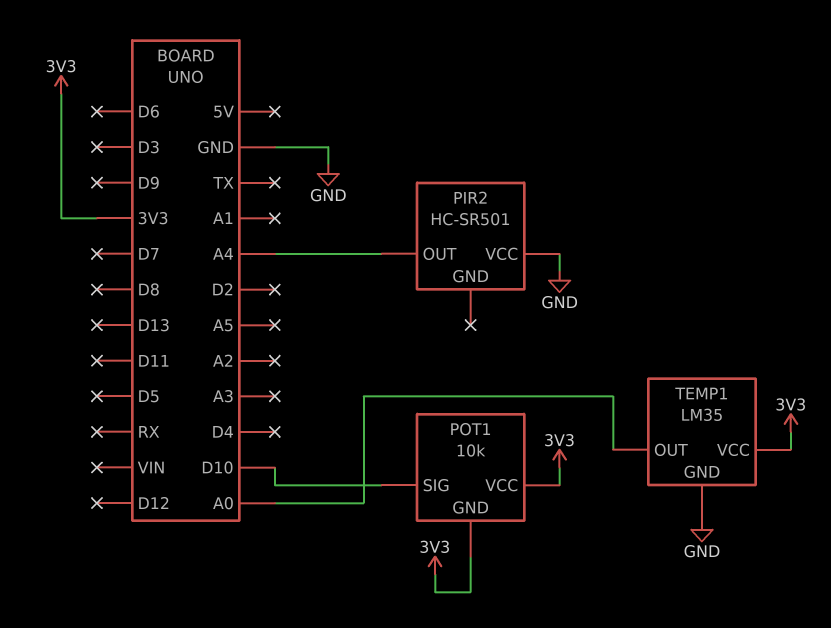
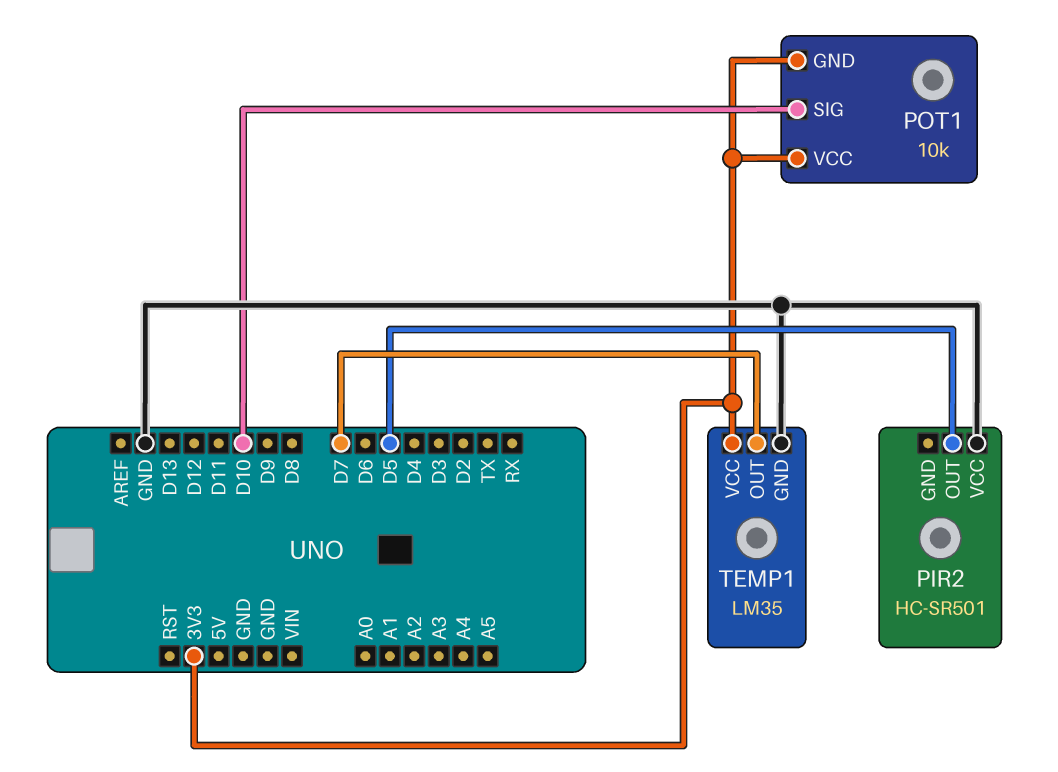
PIR2 pin OUT: A4 -> D5
TEMP1 pin OUT: A0 -> D7

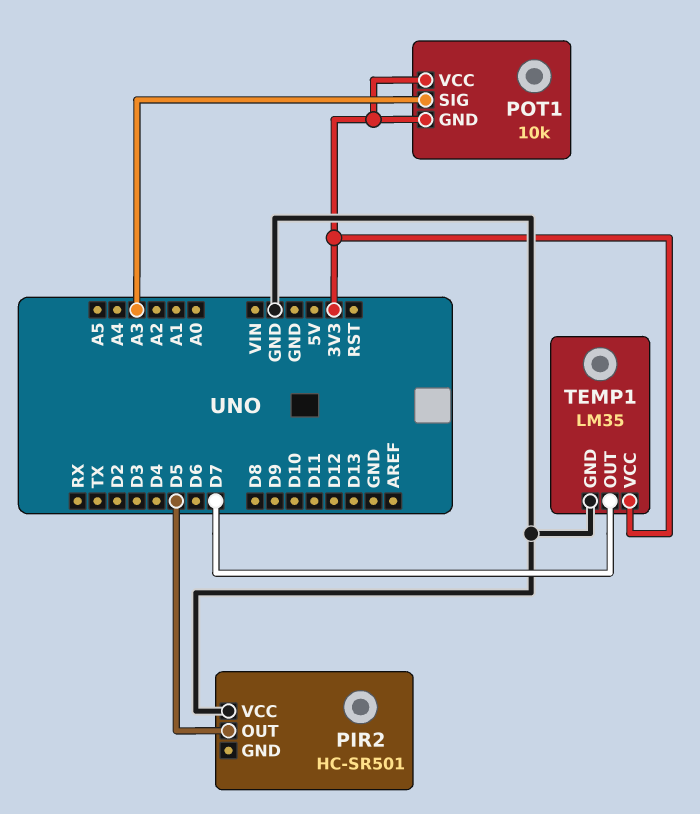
POT1 pin SIG: D10 -> A3

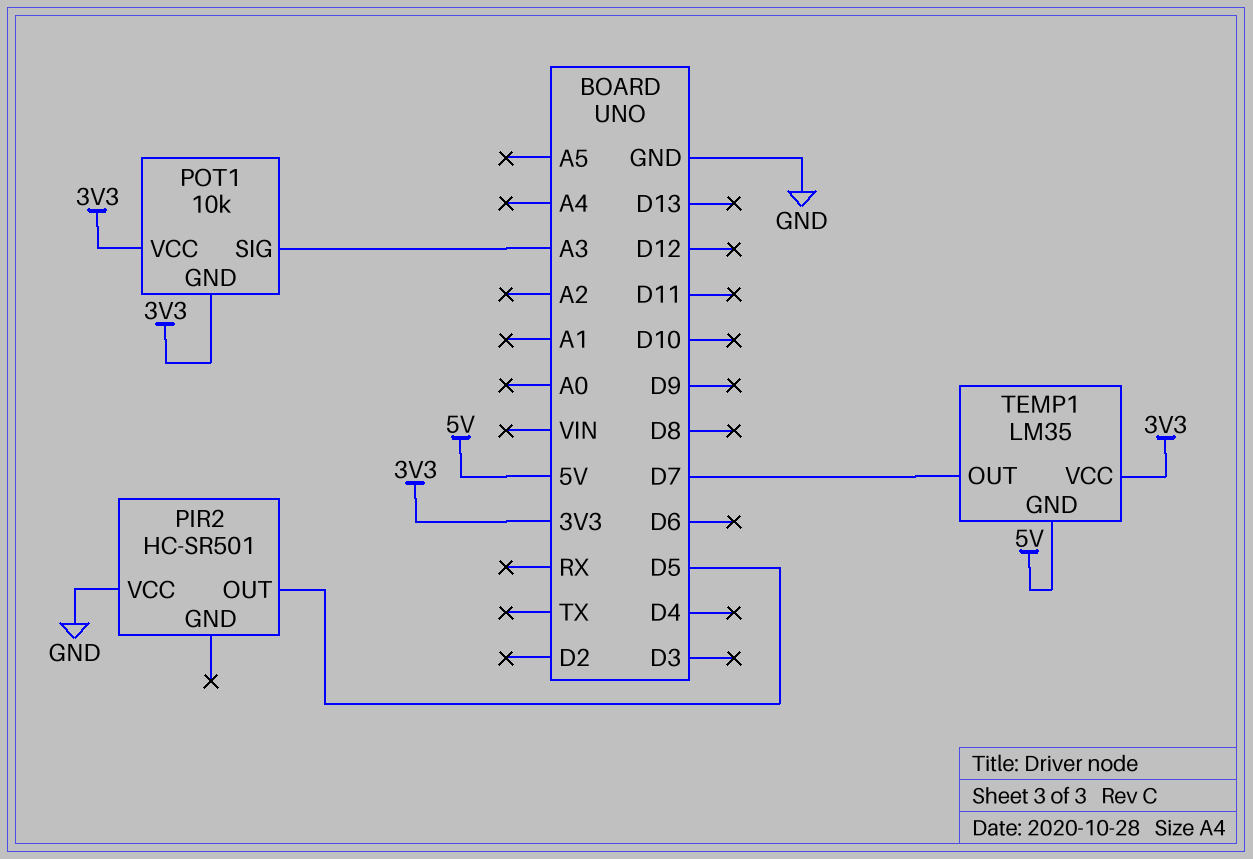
TEMP1 pin GND: GND -> 5V

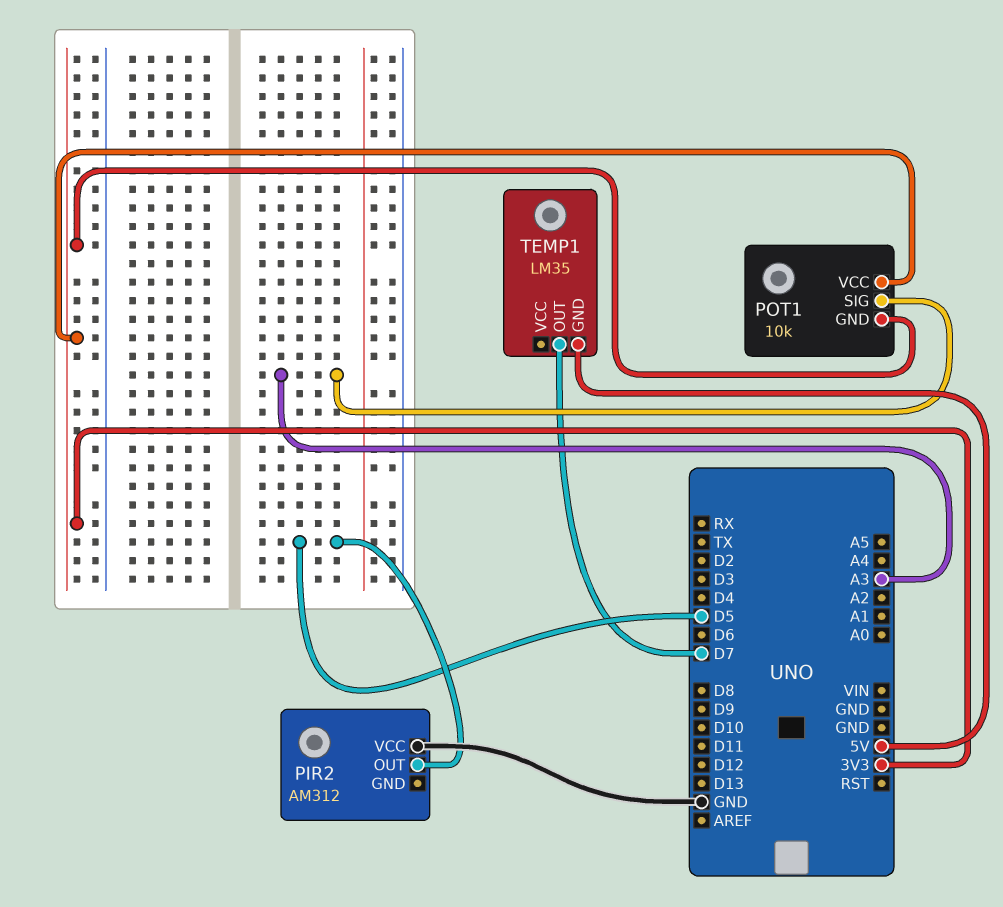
PIR2: HC-SR501 -> AM312
TEMP1 pin VCC: 3V3 -> none

